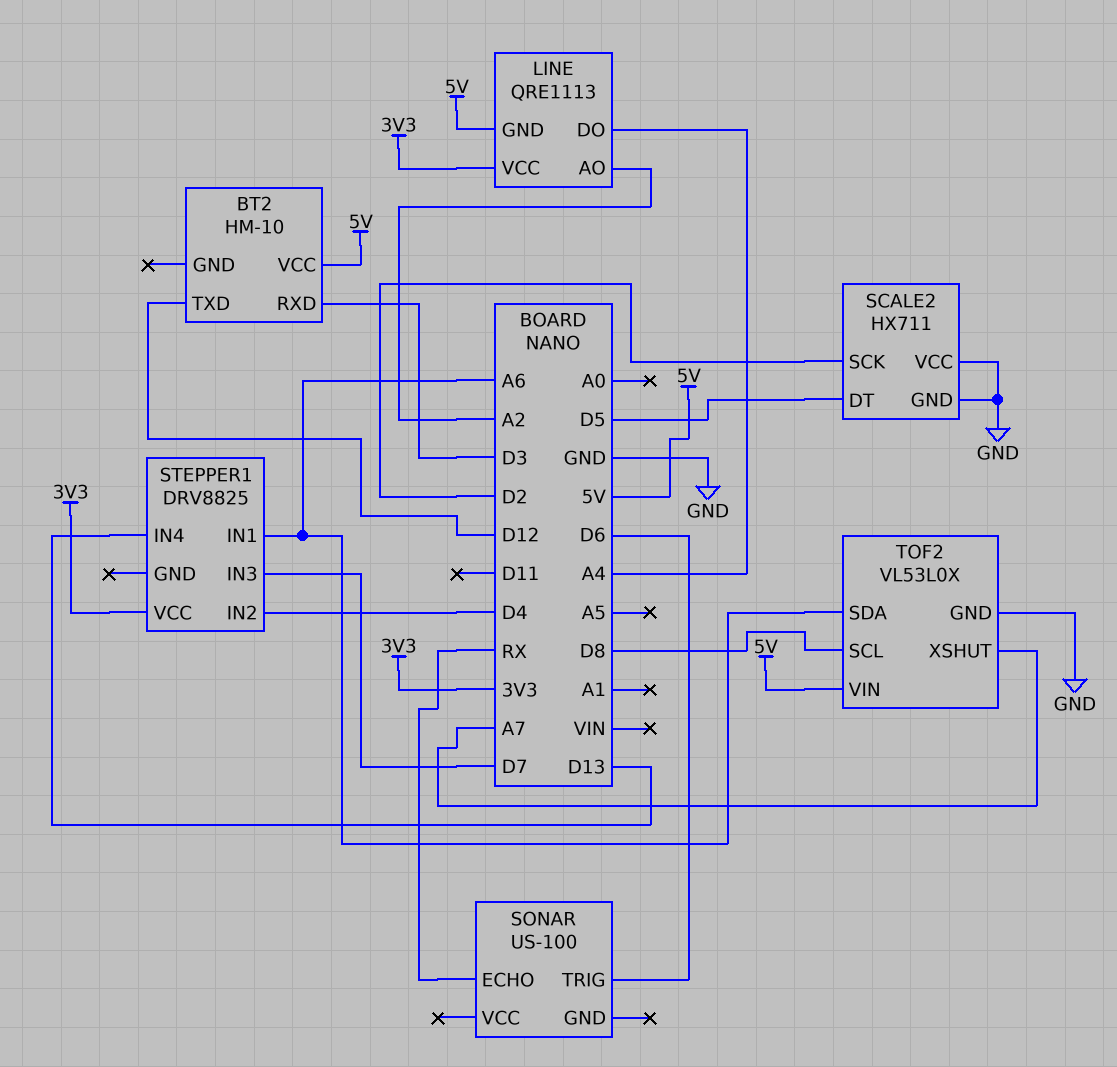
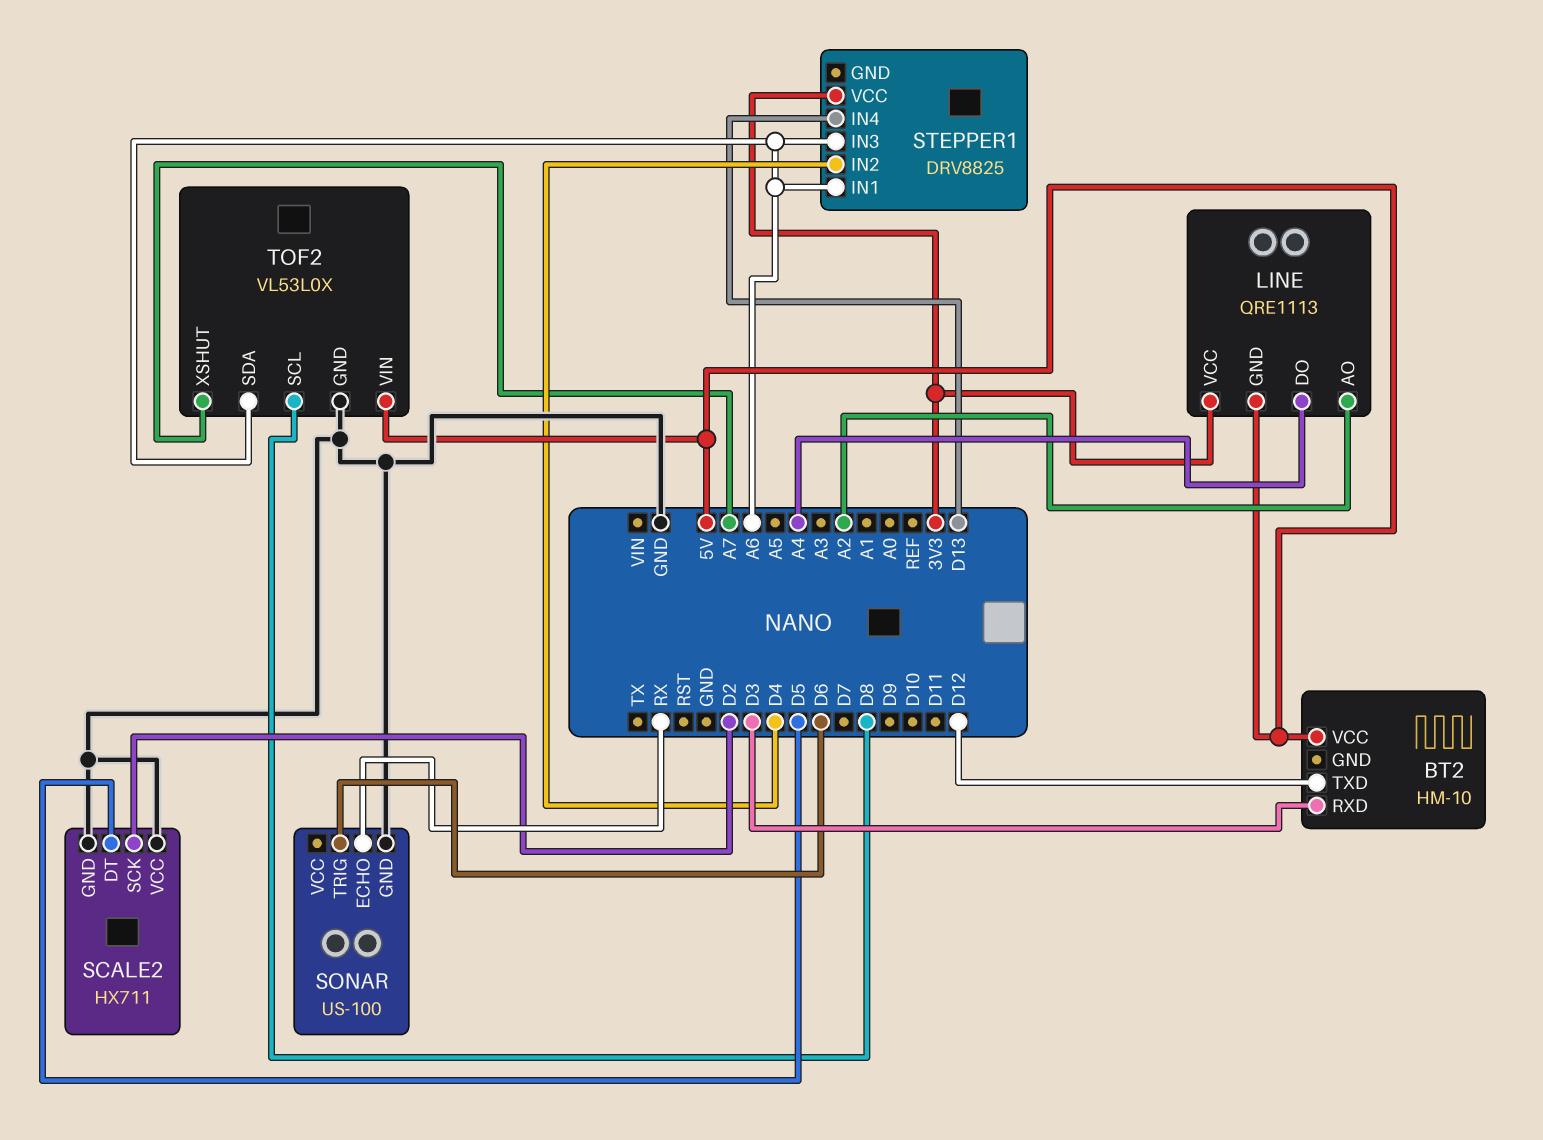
SONAR pin GND: none -> GND
STEPPER1 pin IN3: D7 -> A6

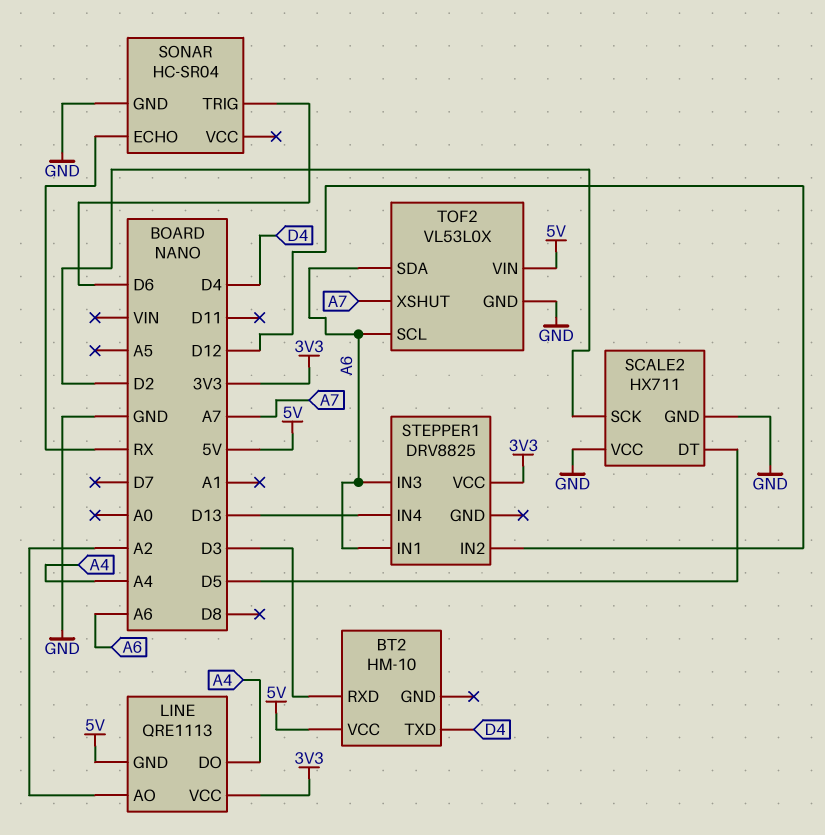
BT2 pin TXD: D12 -> D4
SONAR: US-100 -> HC-SR04
STEPPER1 pin IN2: D4 -> D12
TOF2 pin SCL: D8 -> A6

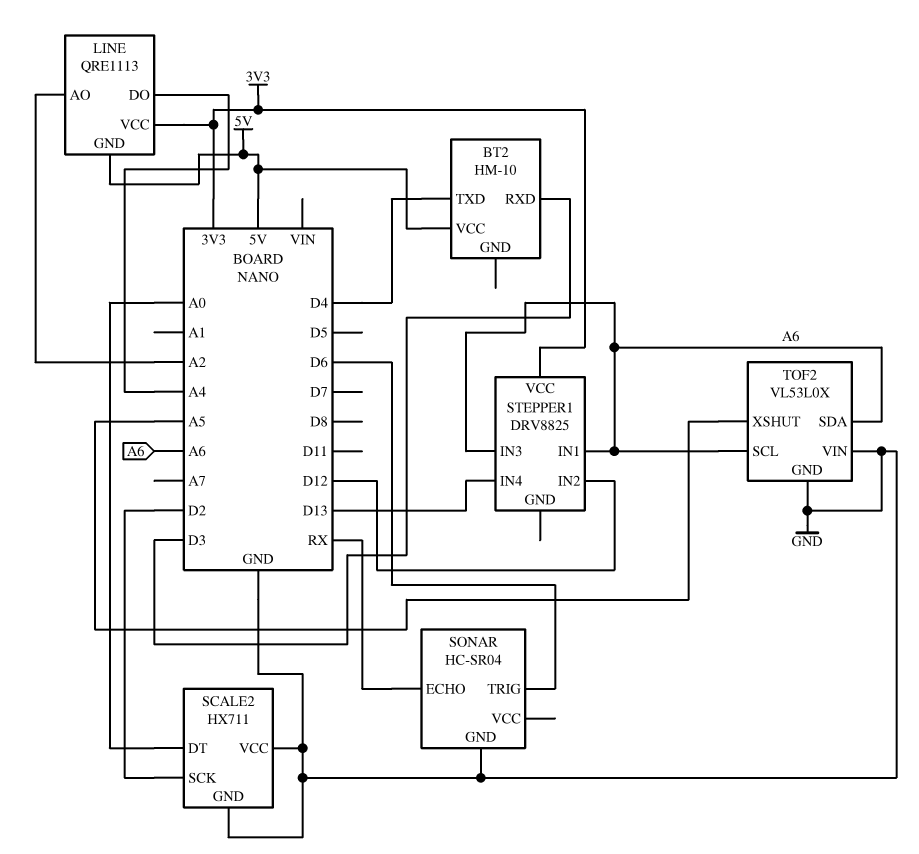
SCALE2 pin DT: D5 -> A0
TOF2 pin VIN: 5V -> GND
TOF2 pin XSHUT: A7 -> A5

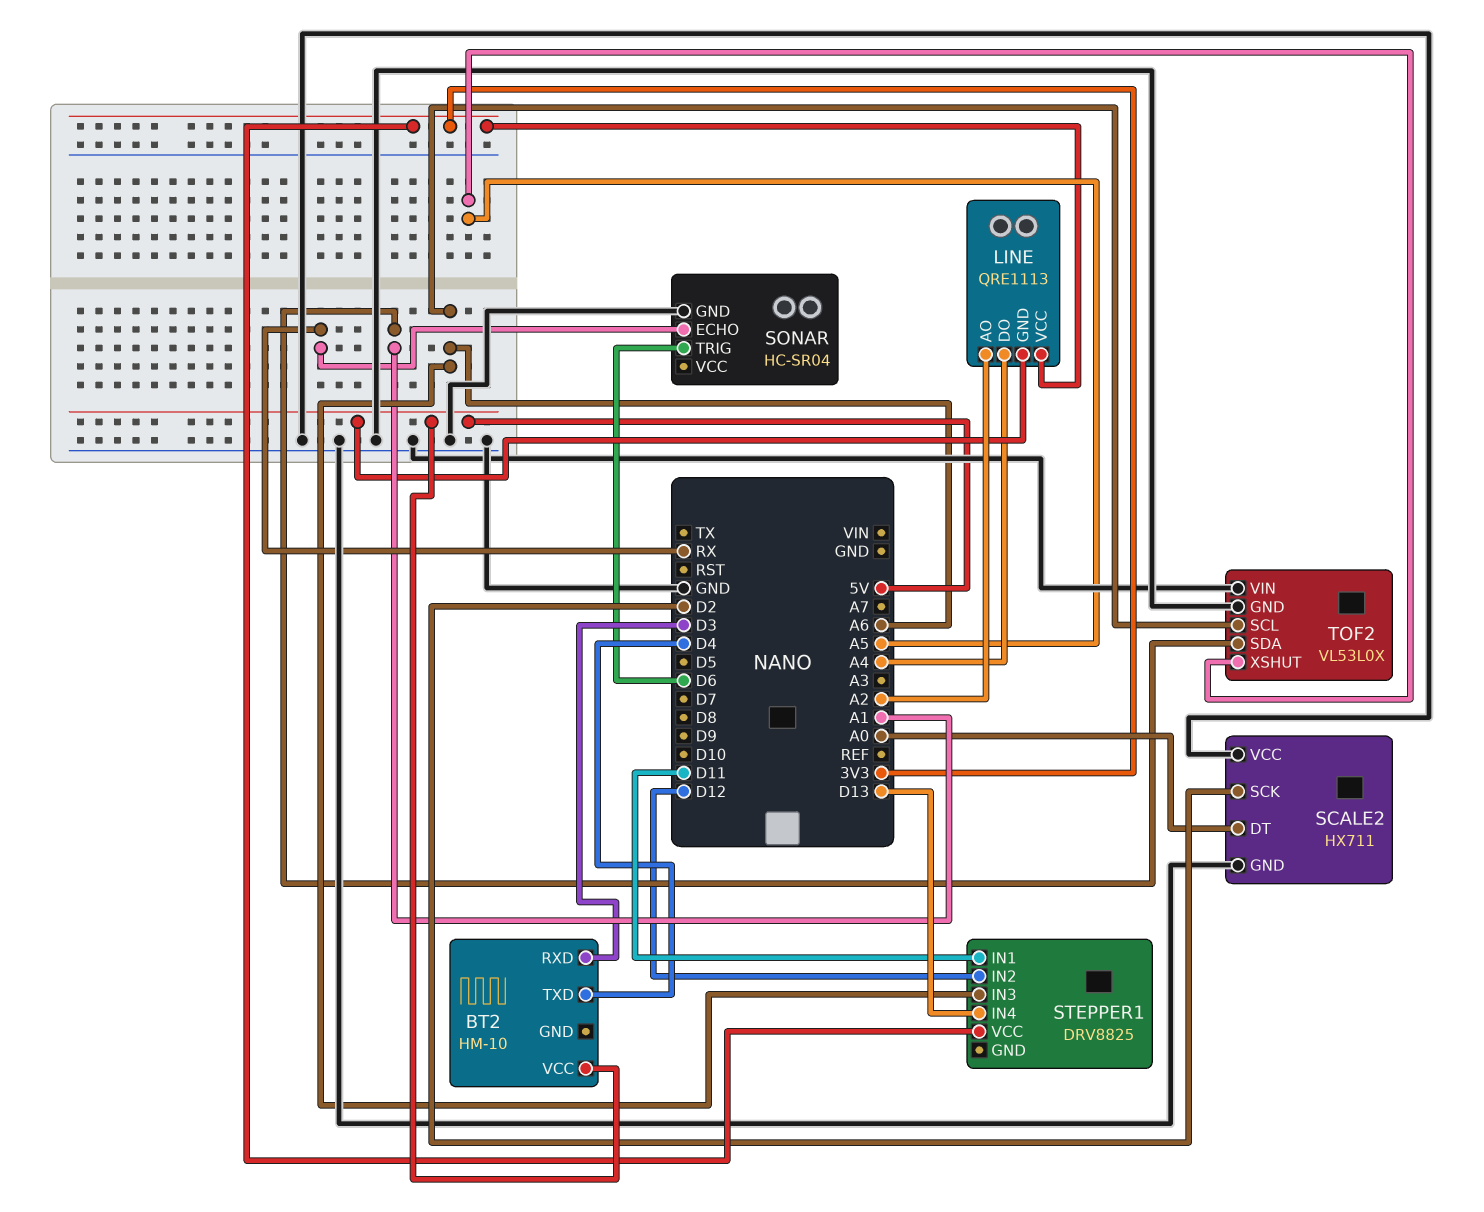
STEPPER1 pin IN1: A6 -> D11
TOF2 pin SDA: A6 -> A1

